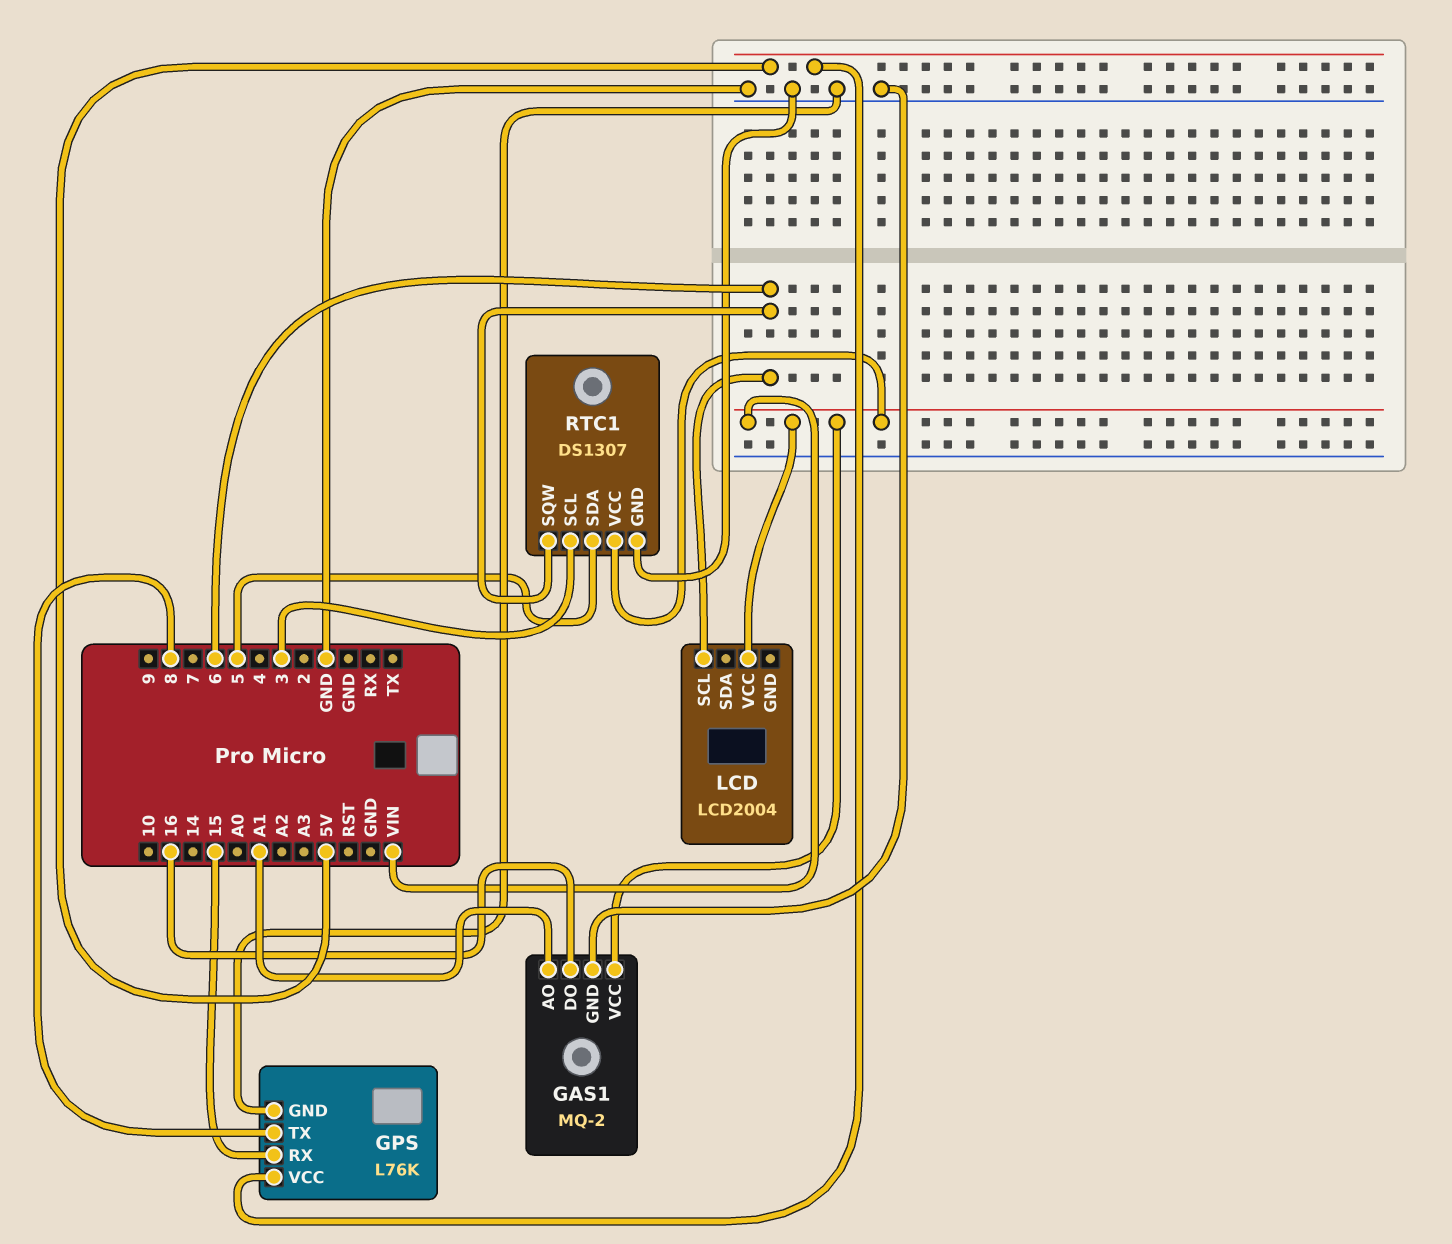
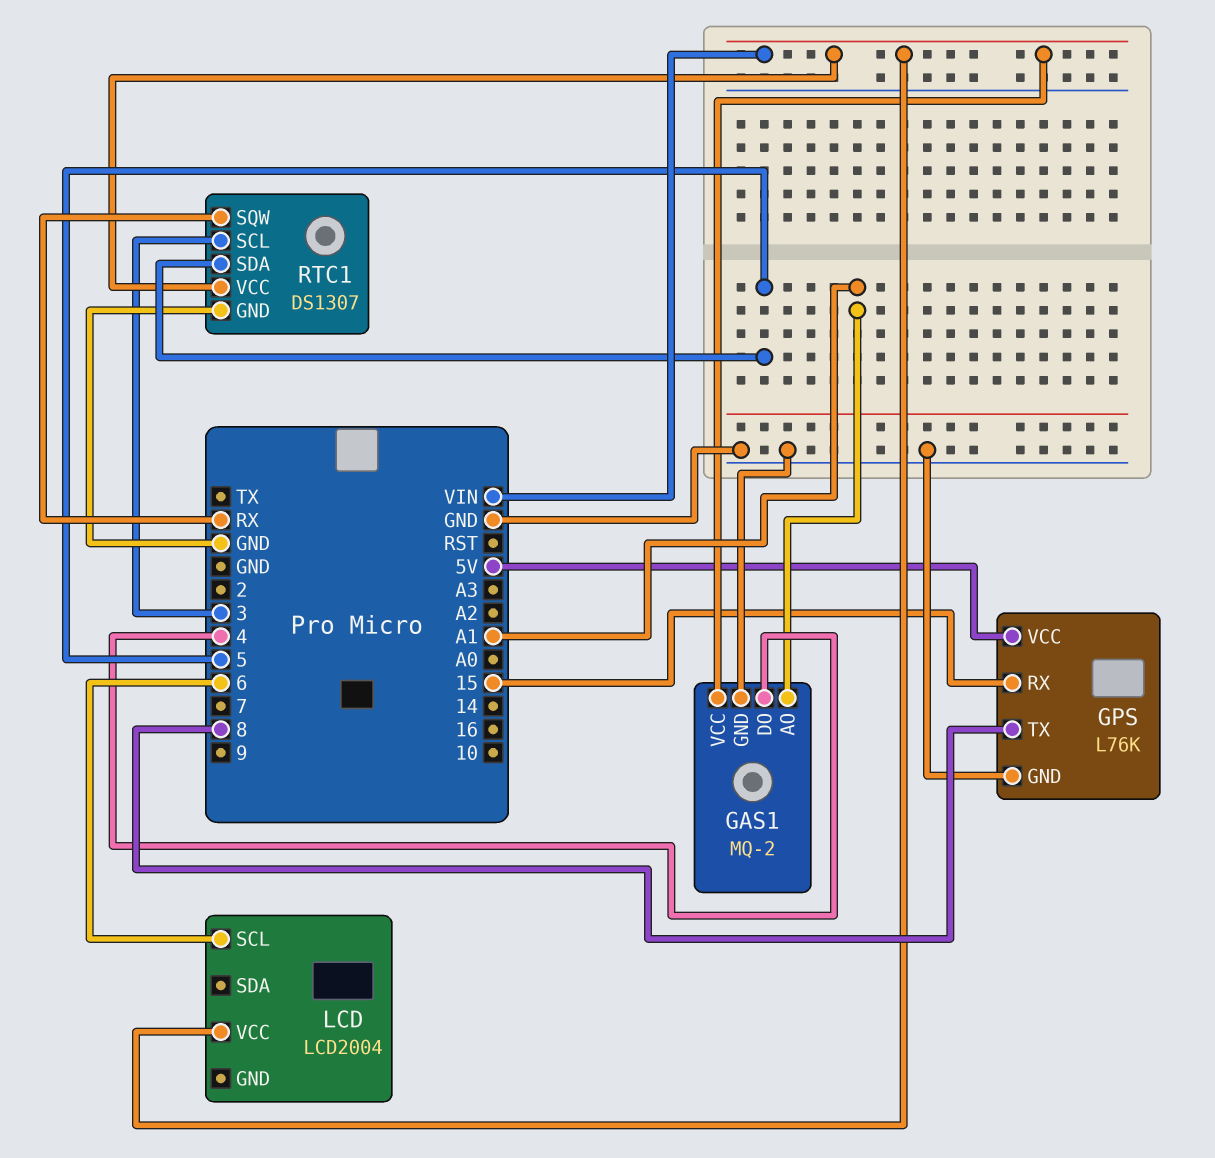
GAS1 pin DO: 16 -> 4
RTC1 pin SQW: 6 -> RX

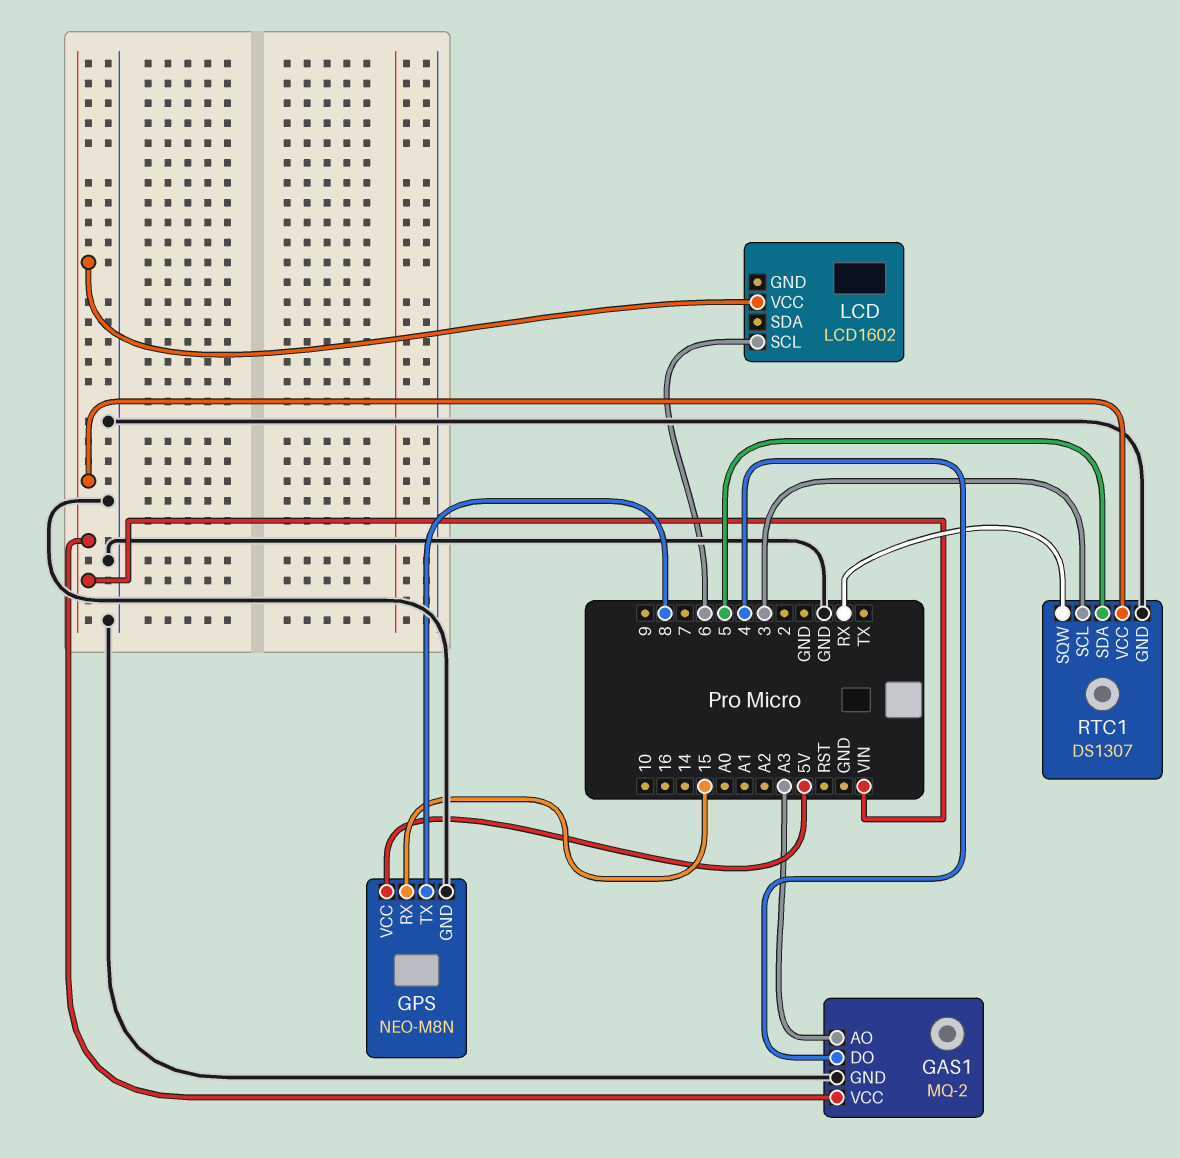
GAS1 pin AO: A1 -> A3
GPS: L76K -> NEO-M8N
LCD: LCD2004 -> LCD1602

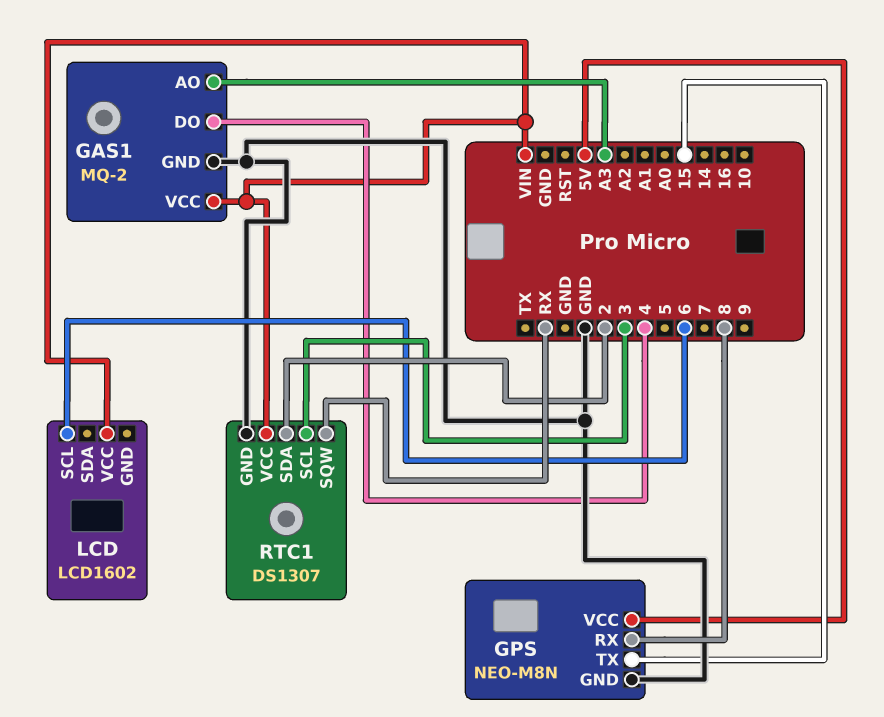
GPS pin RX: 15 -> 8
GPS pin TX: 8 -> 15
RTC1 pin SDA: 5 -> 2

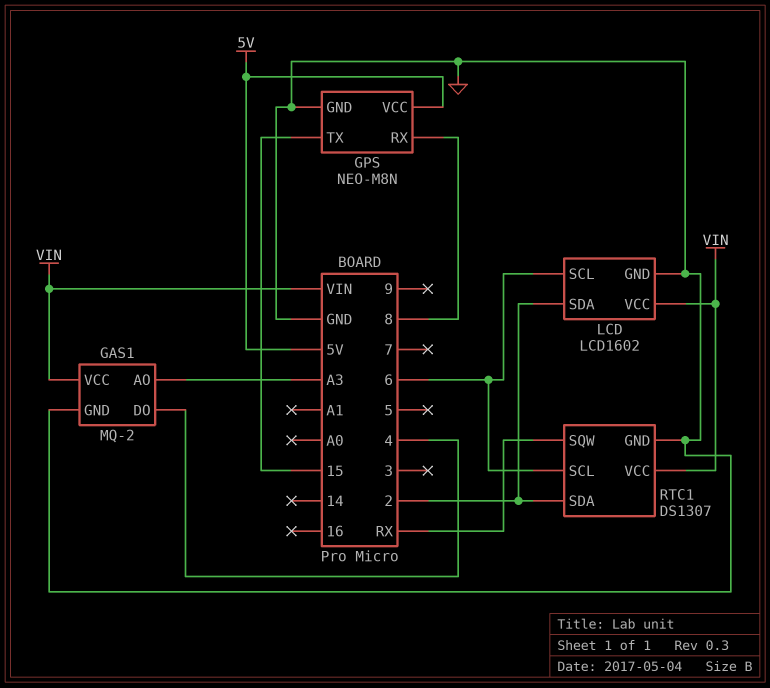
LCD pin GND: none -> GND
LCD pin SDA: none -> 2
RTC1 pin SCL: 3 -> 6

